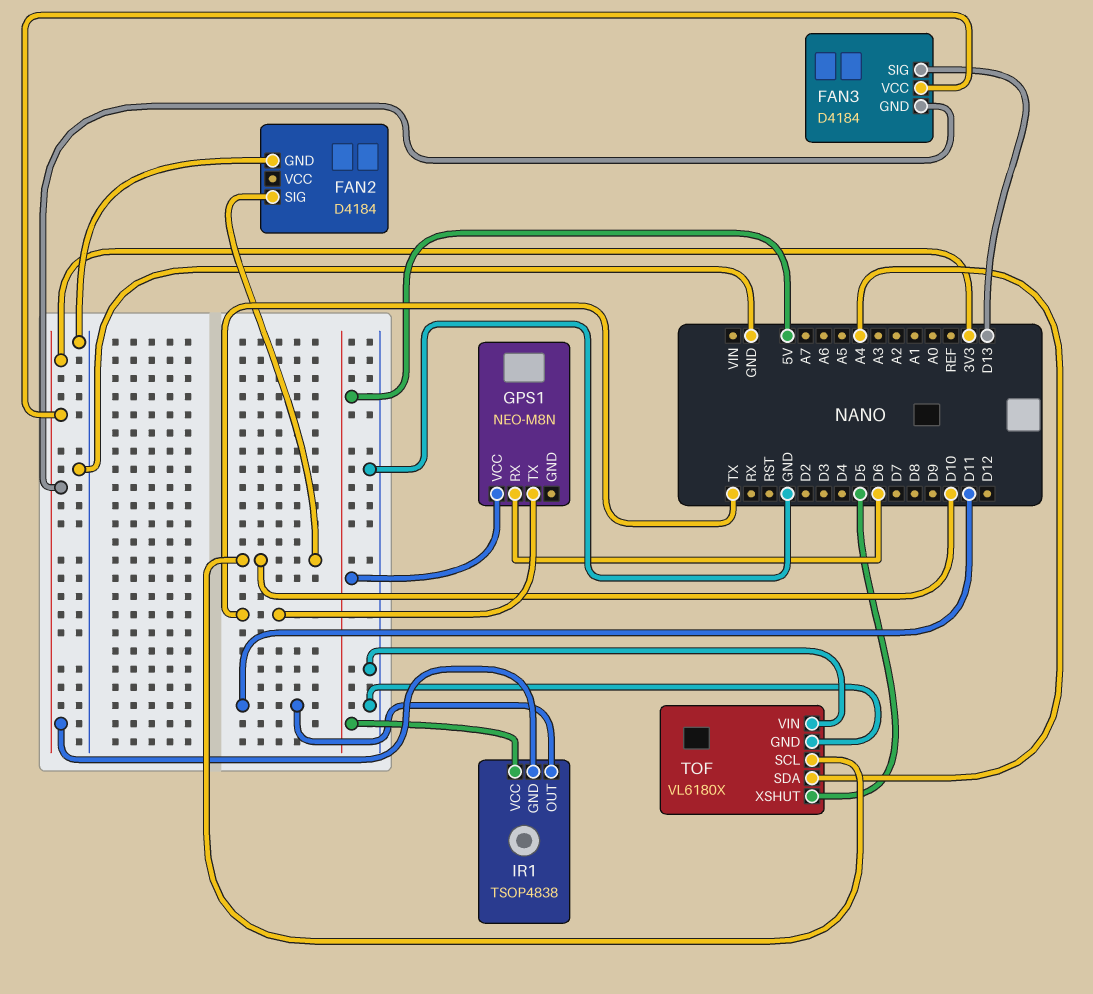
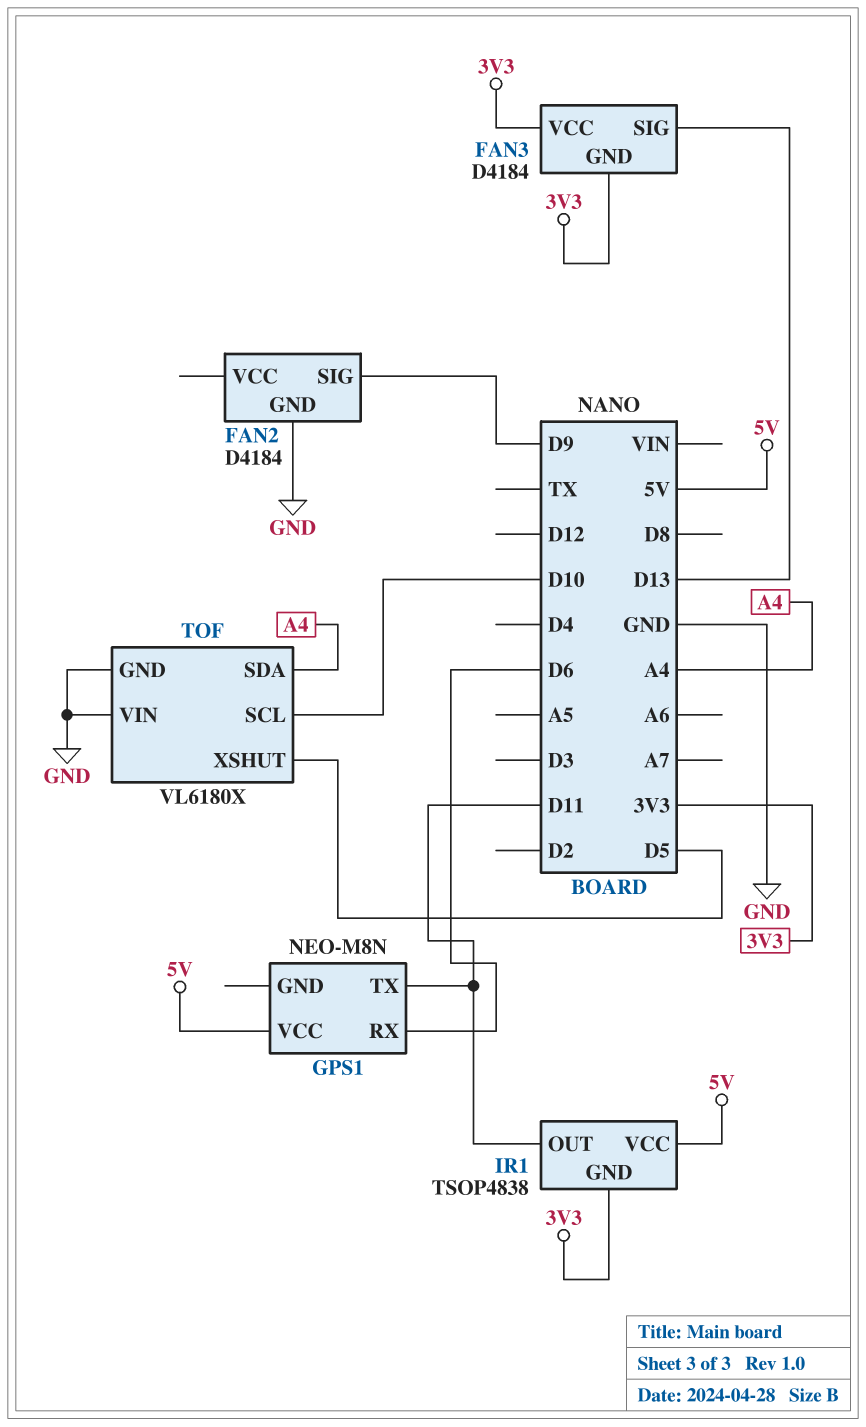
FAN2 pin SIG: D10 -> D9
GPS1 pin TX: TX -> D11

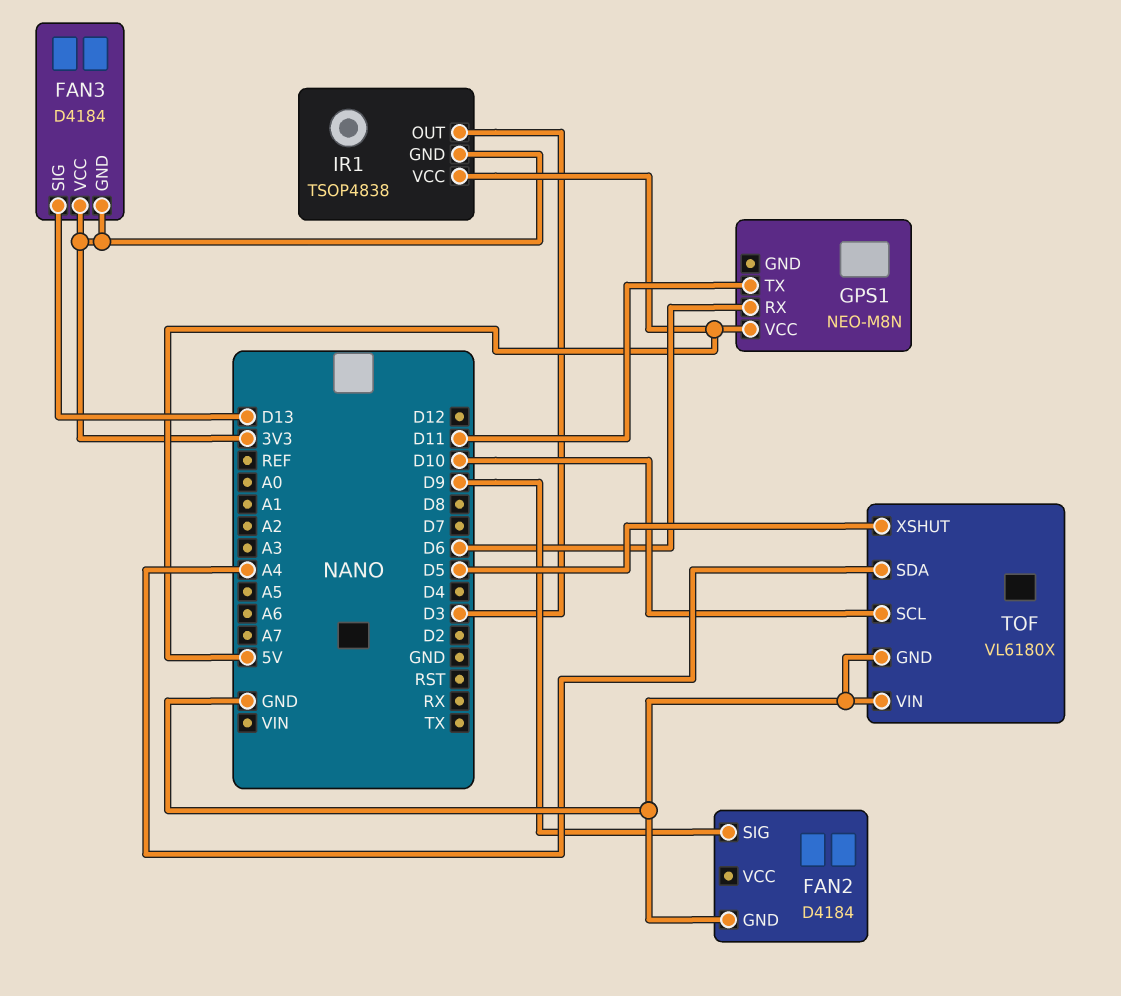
IR1 pin OUT: D11 -> D3

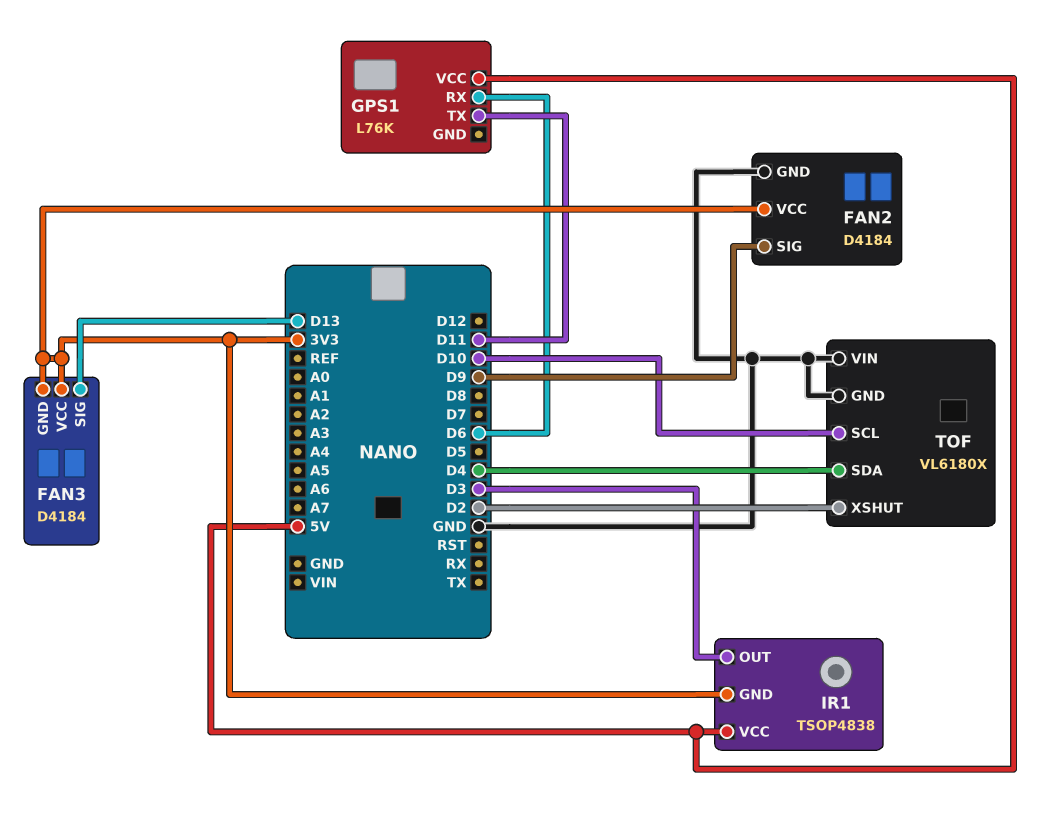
FAN2 pin VCC: none -> 3V3
GPS1: NEO-M8N -> L76K
TOF pin SDA: A4 -> D4
TOF pin XSHUT: D5 -> D2

